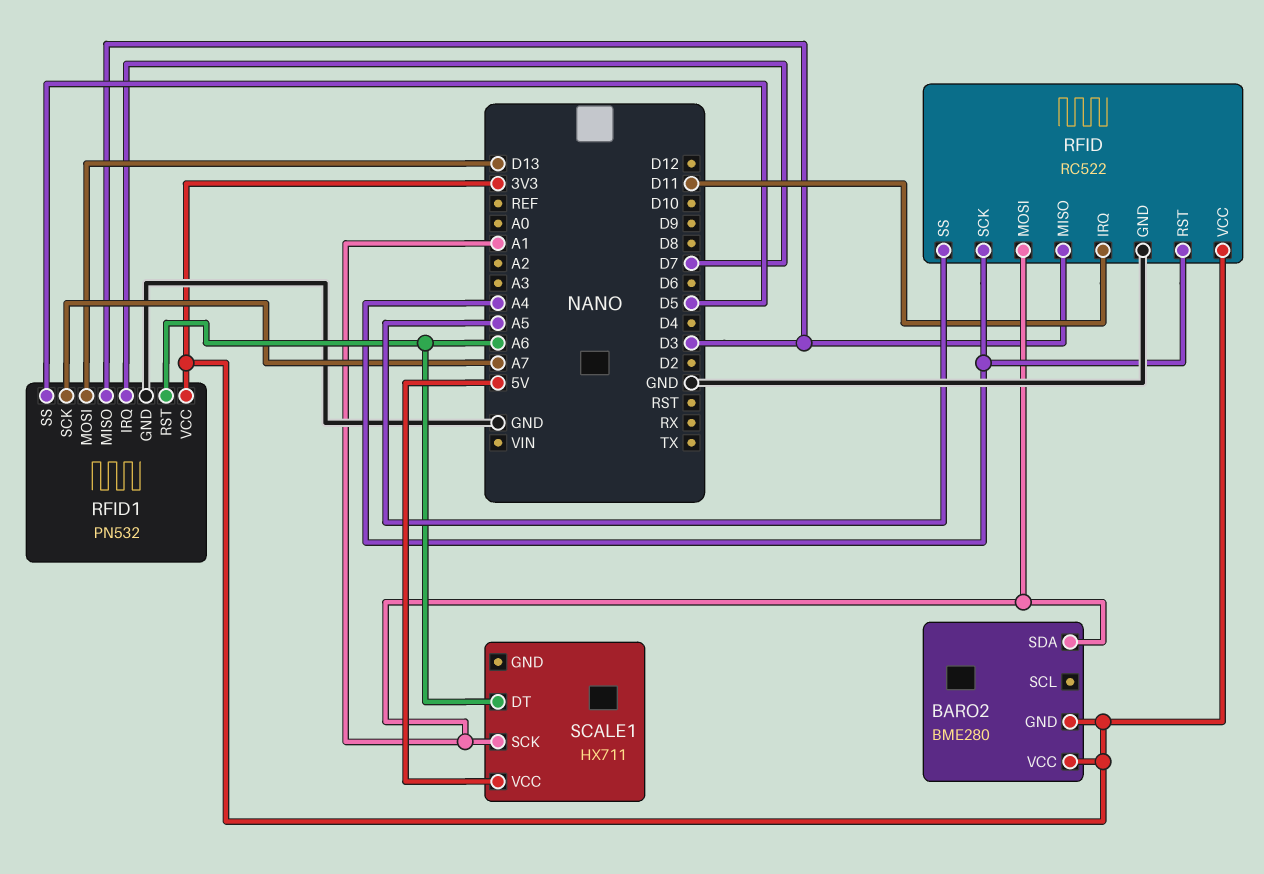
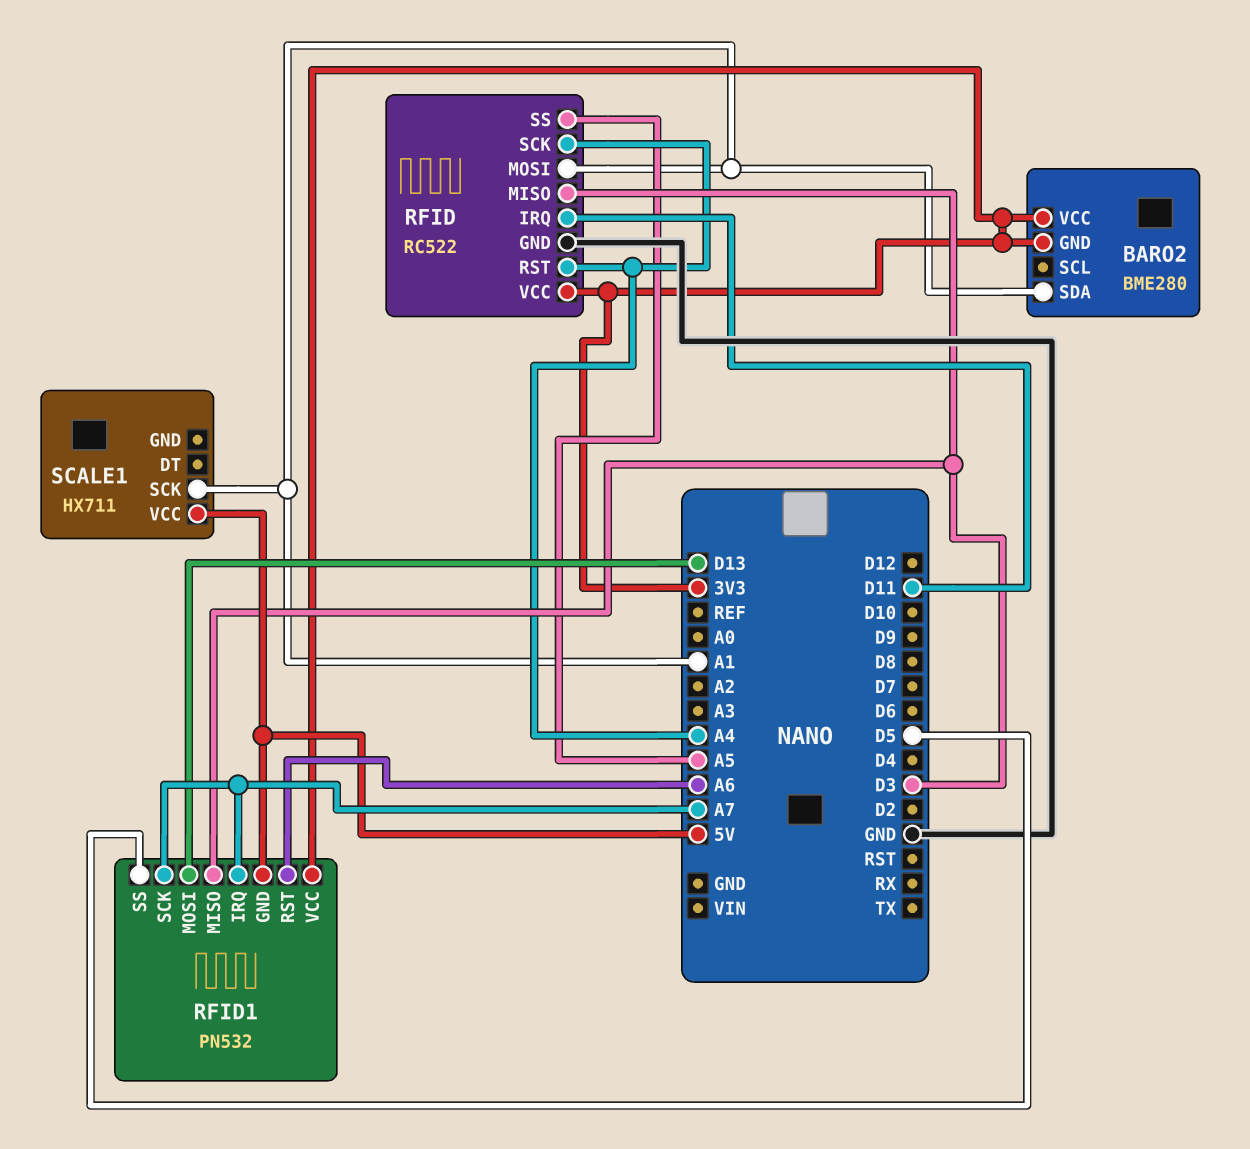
RFID1 pin GND: GND -> 5V
RFID1 pin IRQ: D7 -> A7
SCALE1 pin DT: A6 -> none

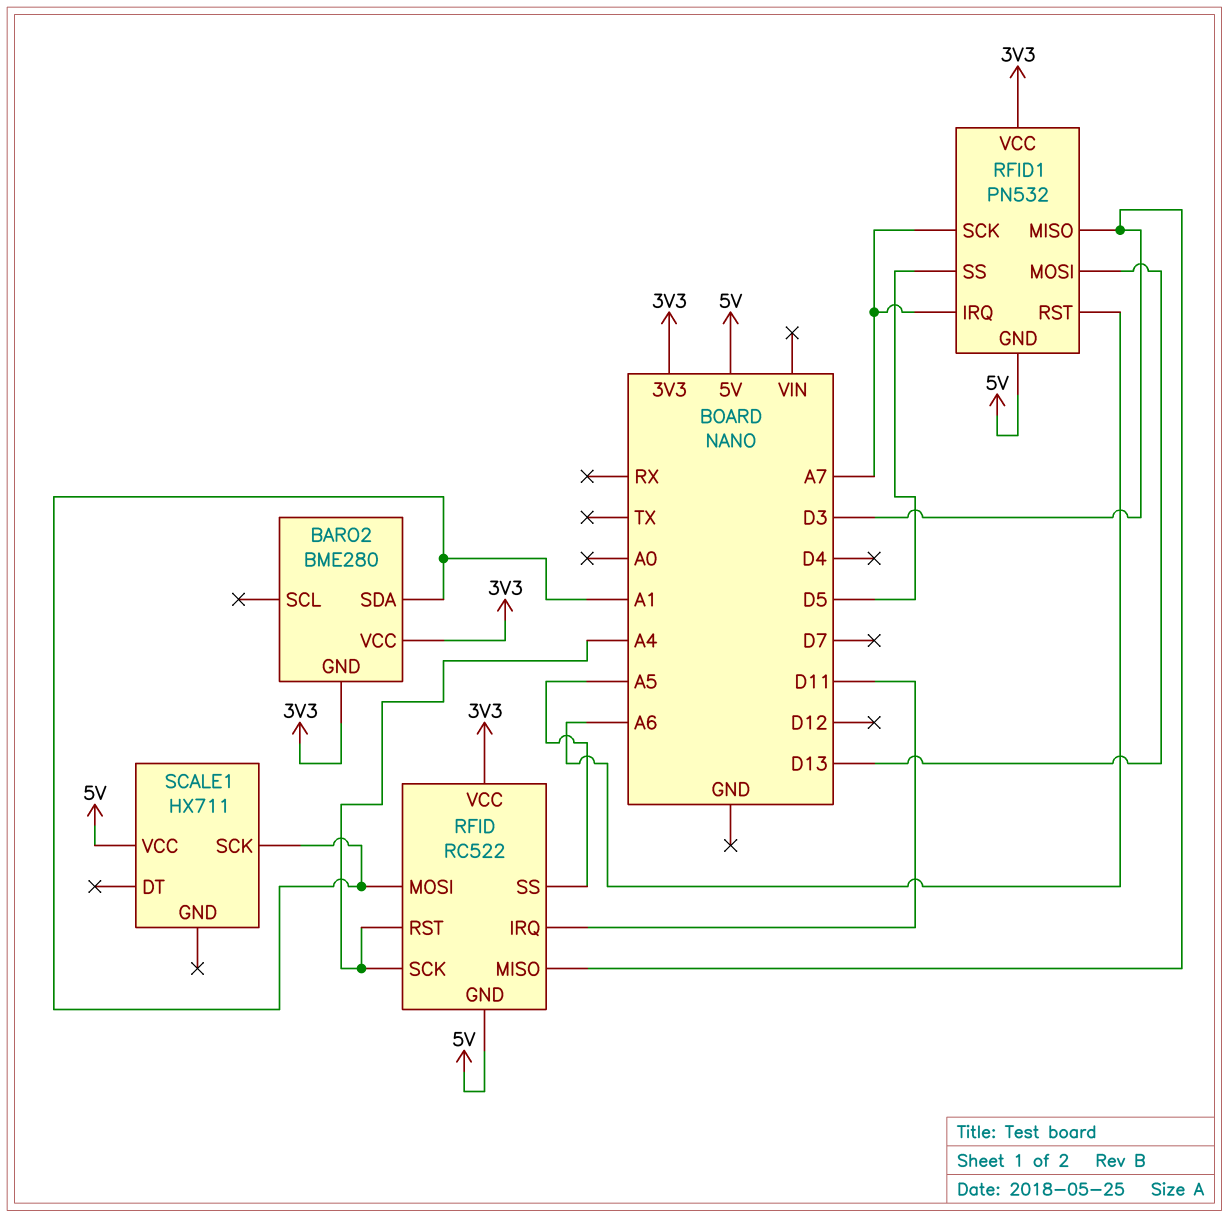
RFID pin GND: GND -> 5V

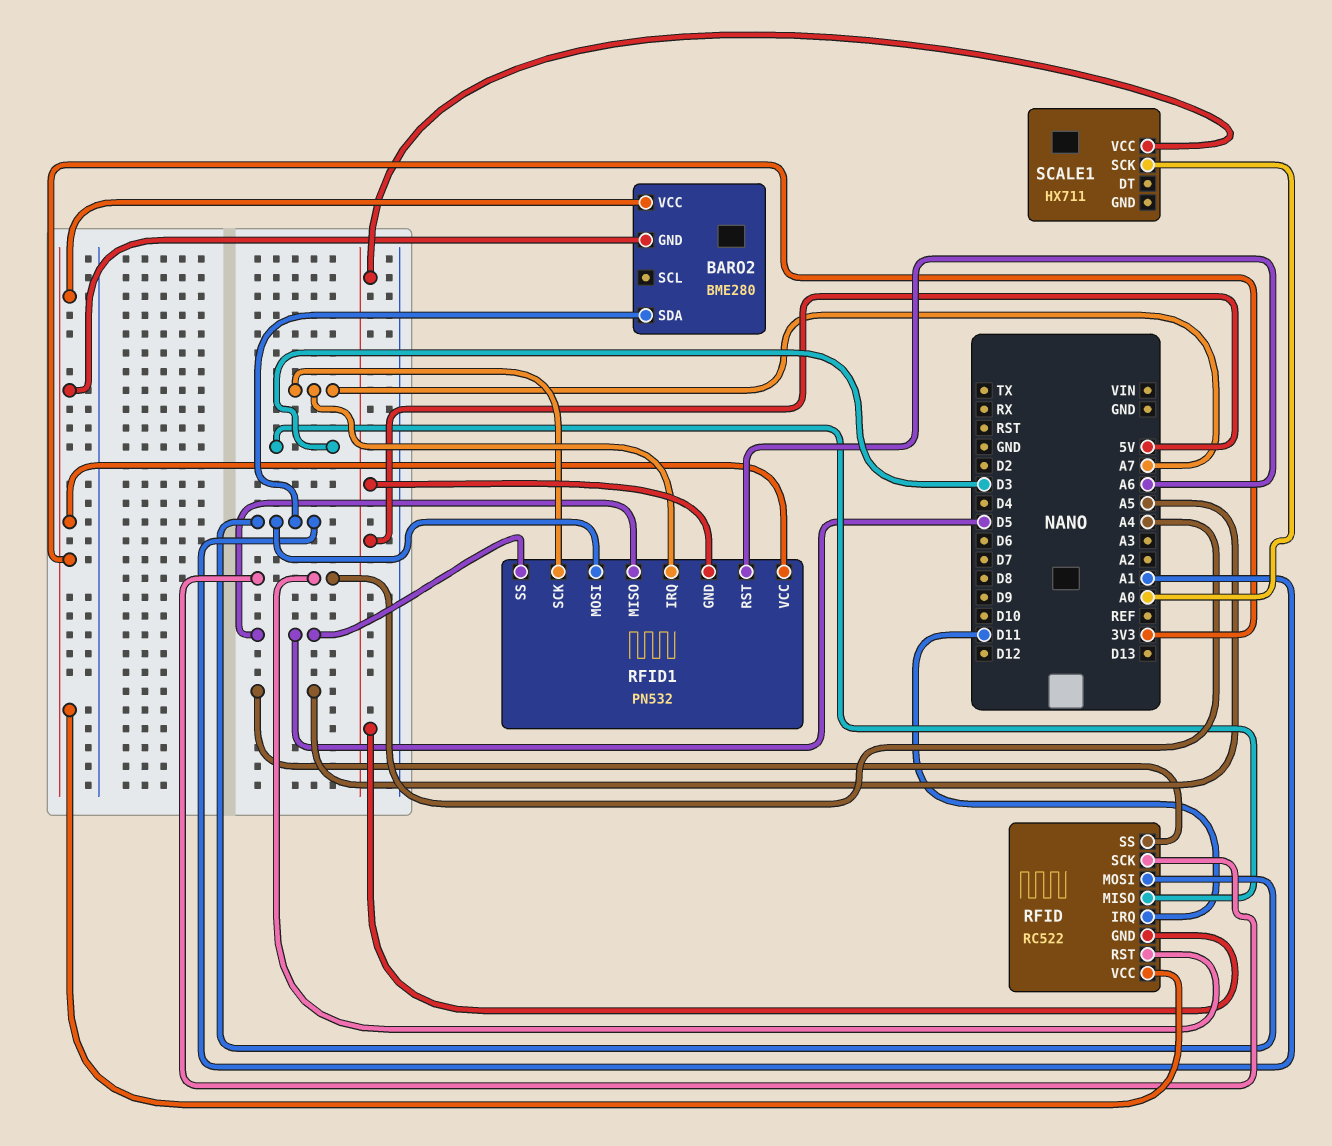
RFID1 pin MISO: D3 -> D5
RFID1 pin MOSI: D13 -> A1
SCALE1 pin SCK: A1 -> A0

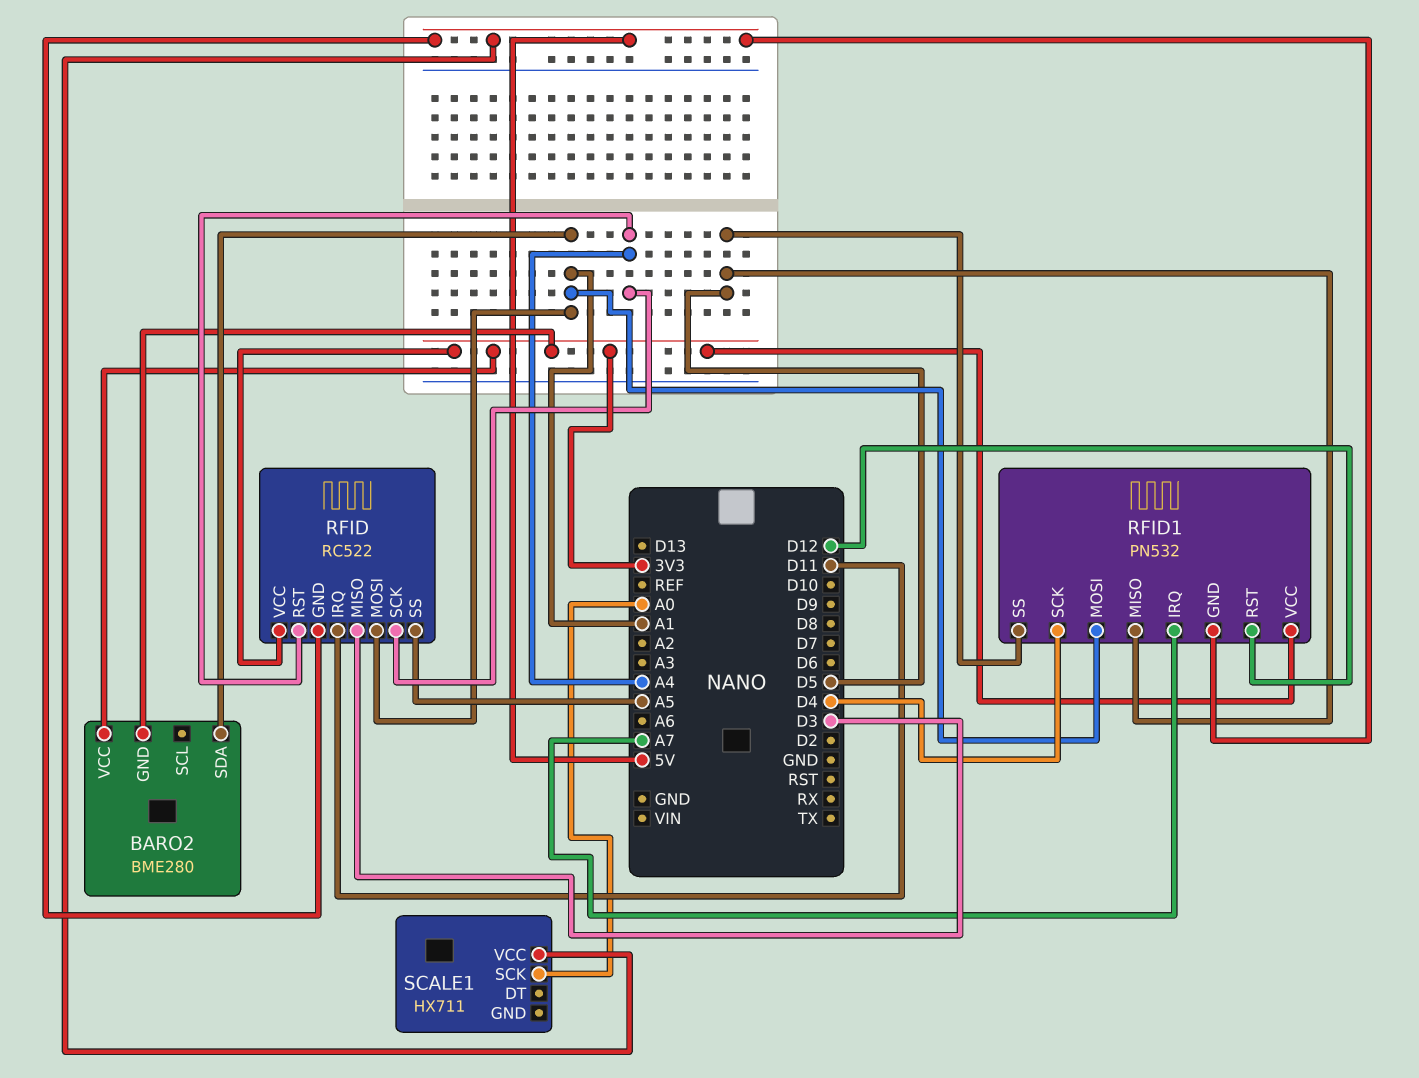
RFID1 pin RST: A6 -> D12
RFID1 pin SCK: A7 -> D4

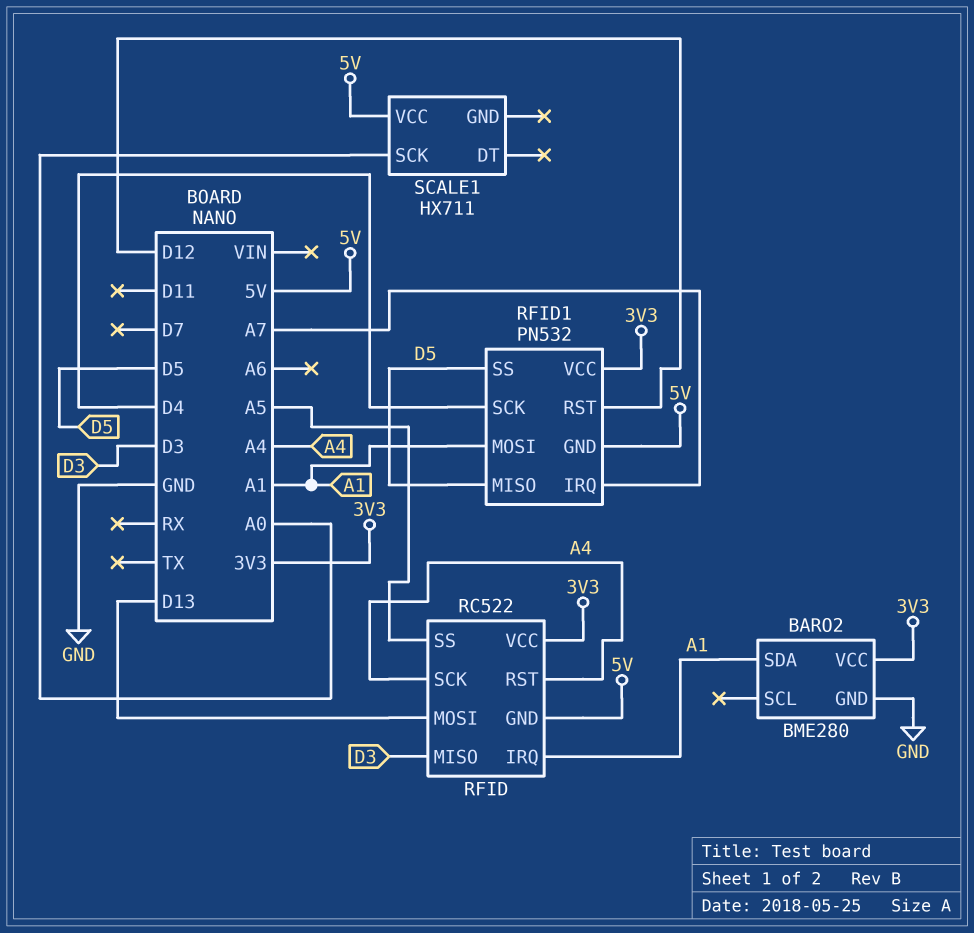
BARO2 pin GND: 3V3 -> GND
RFID pin IRQ: D11 -> A1
RFID pin MOSI: A1 -> D13

